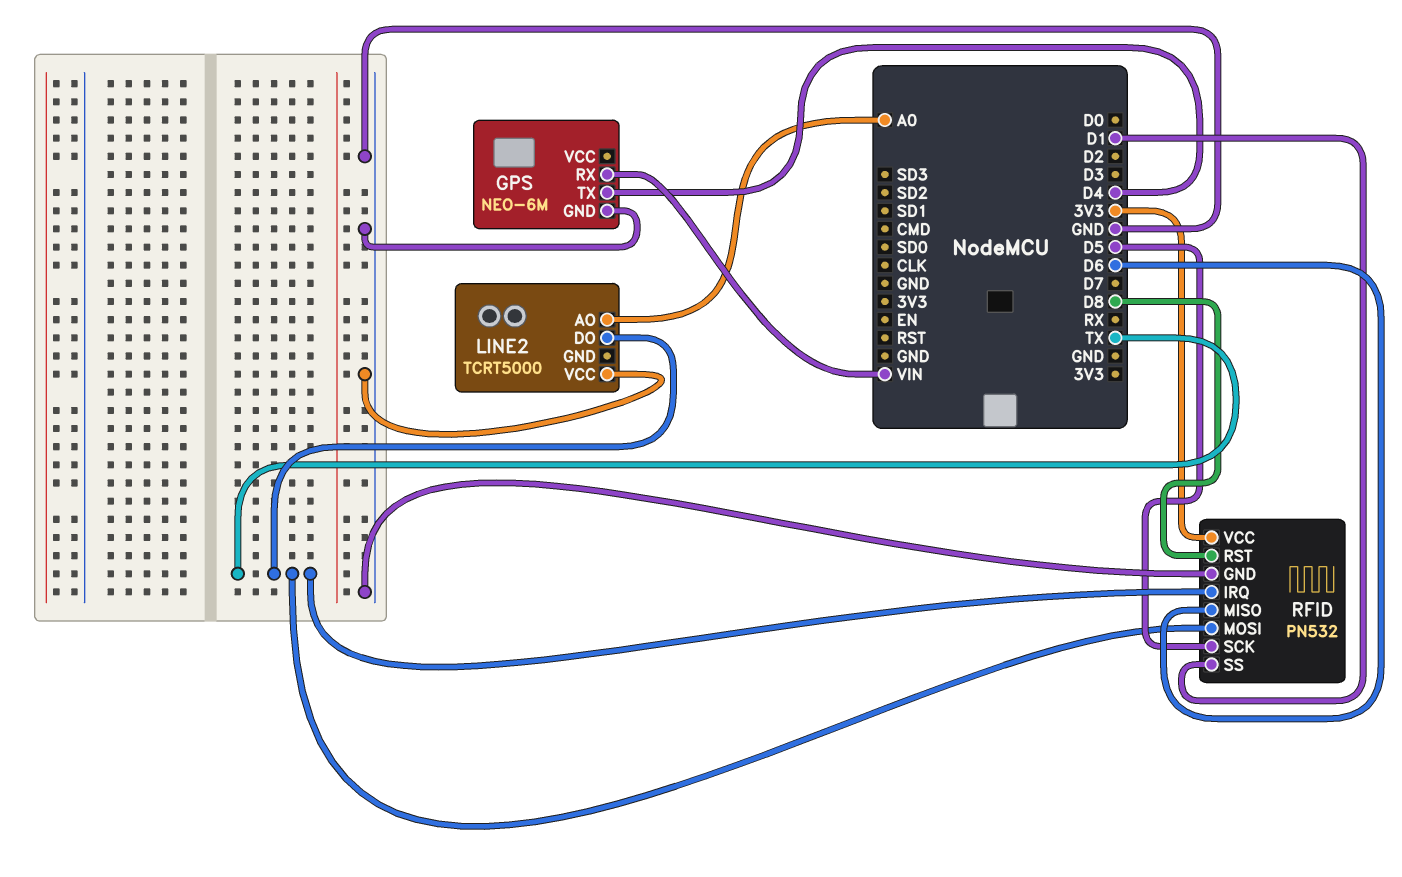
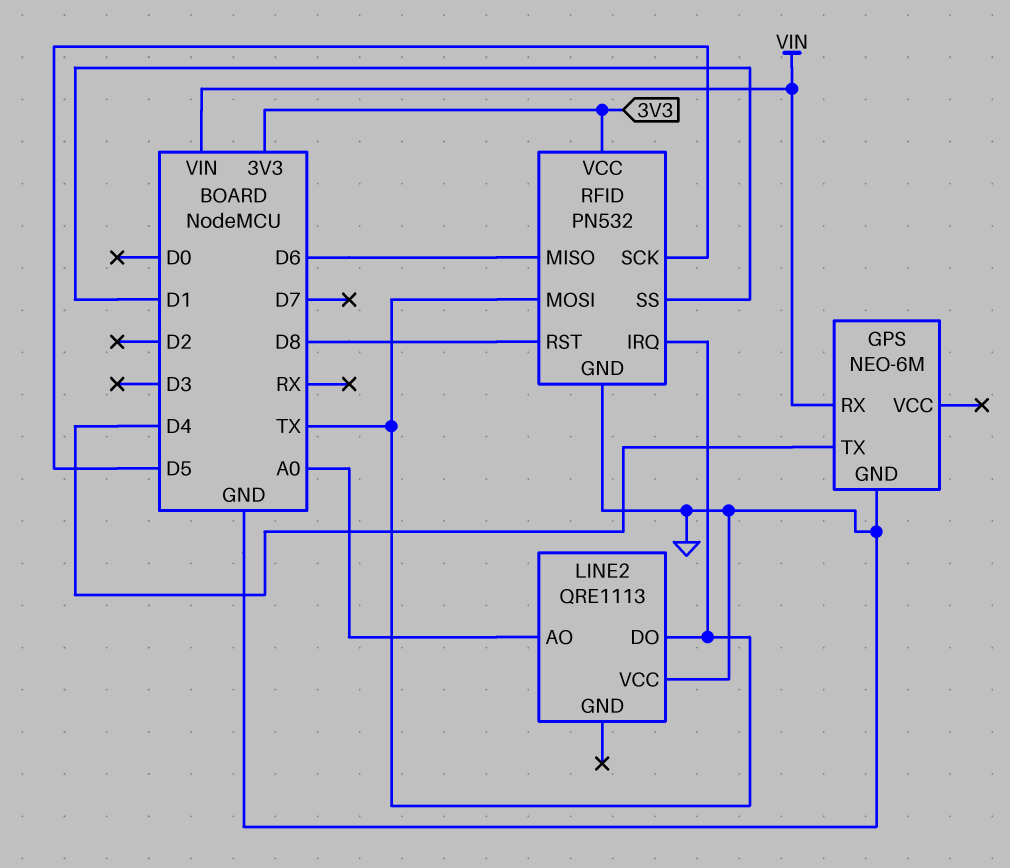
LINE2: TCRT5000 -> QRE1113

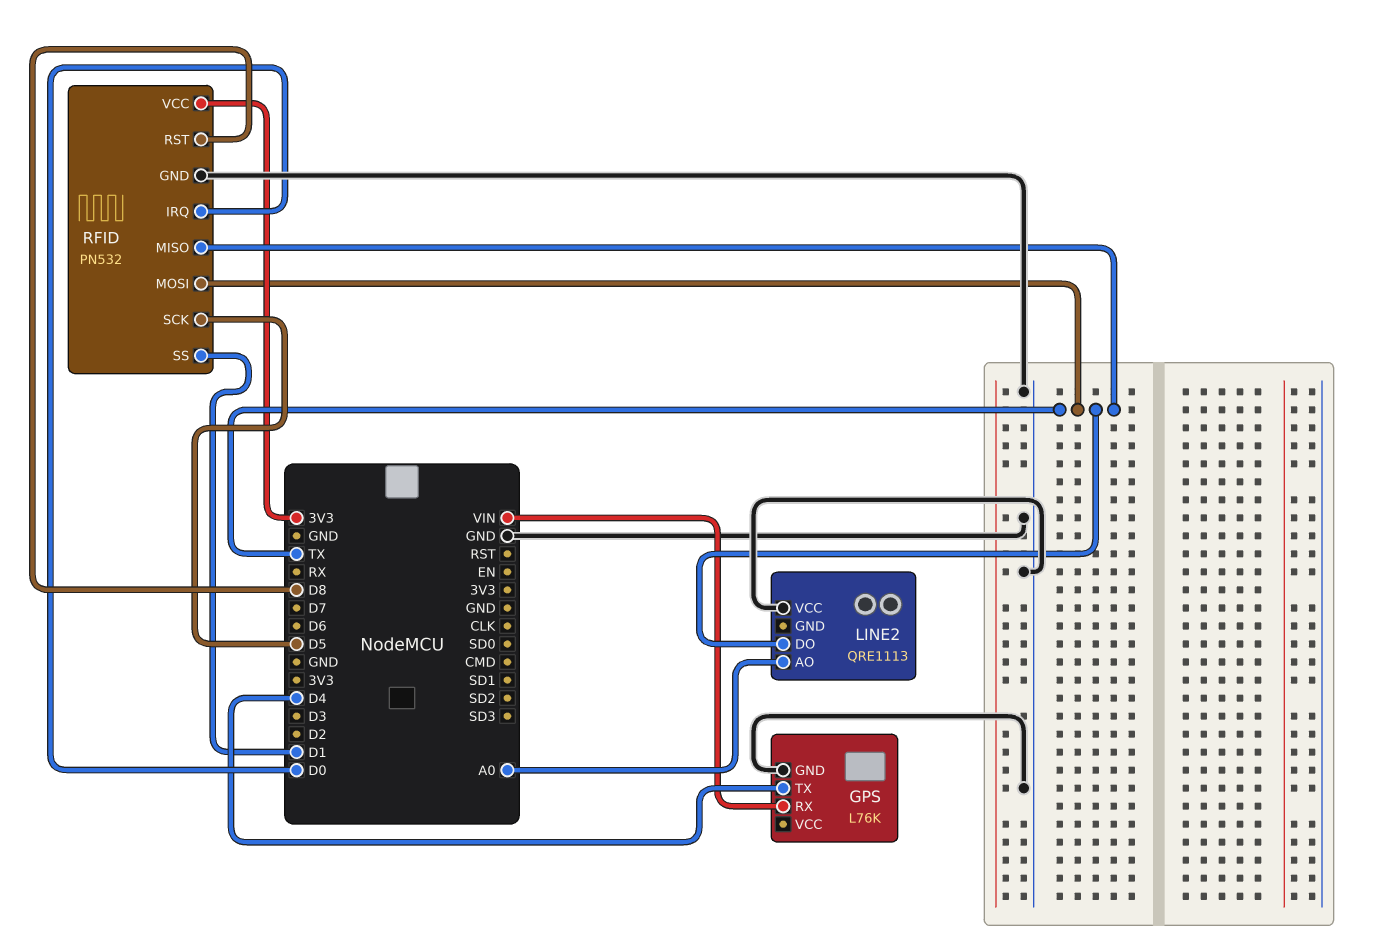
GPS: NEO-6M -> L76K
RFID pin IRQ: TX -> D0
RFID pin MISO: D6 -> TX

